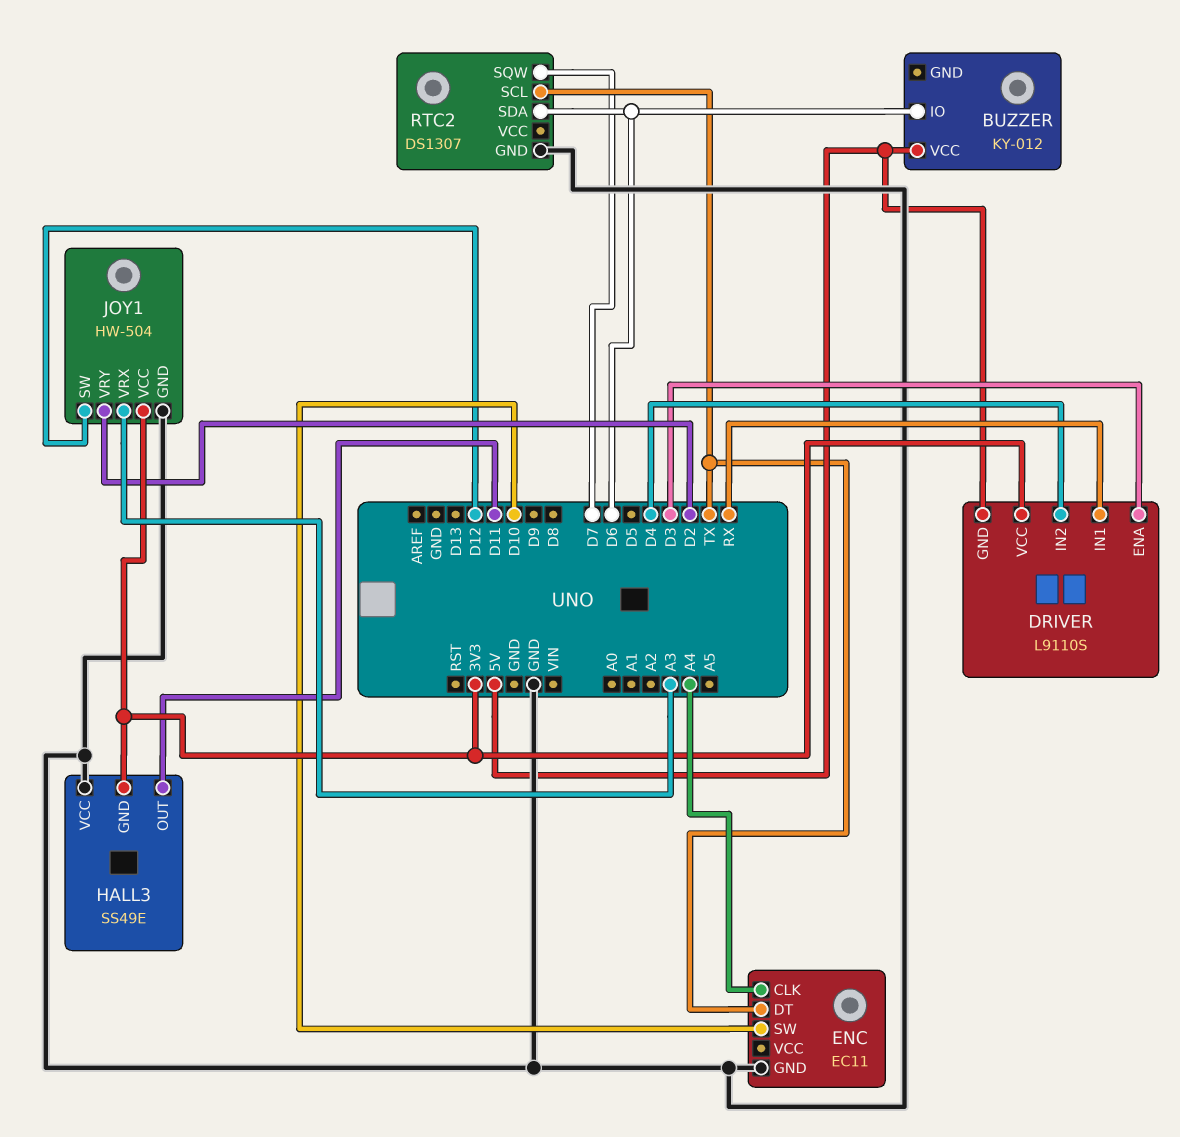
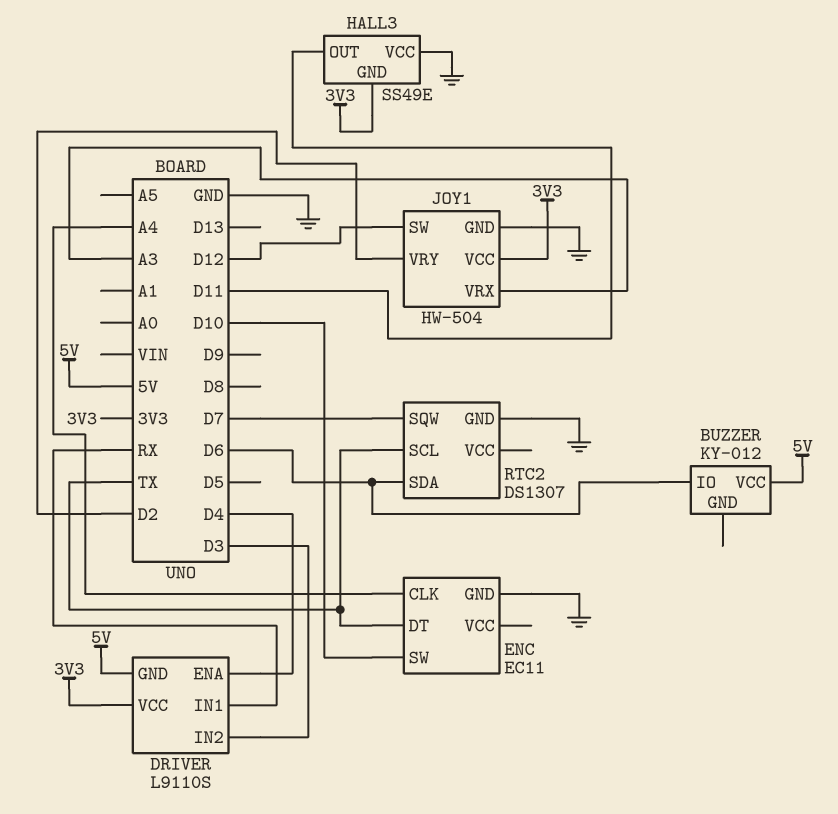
DRIVER pin ENA: D3 -> D4
DRIVER pin IN2: D4 -> D3

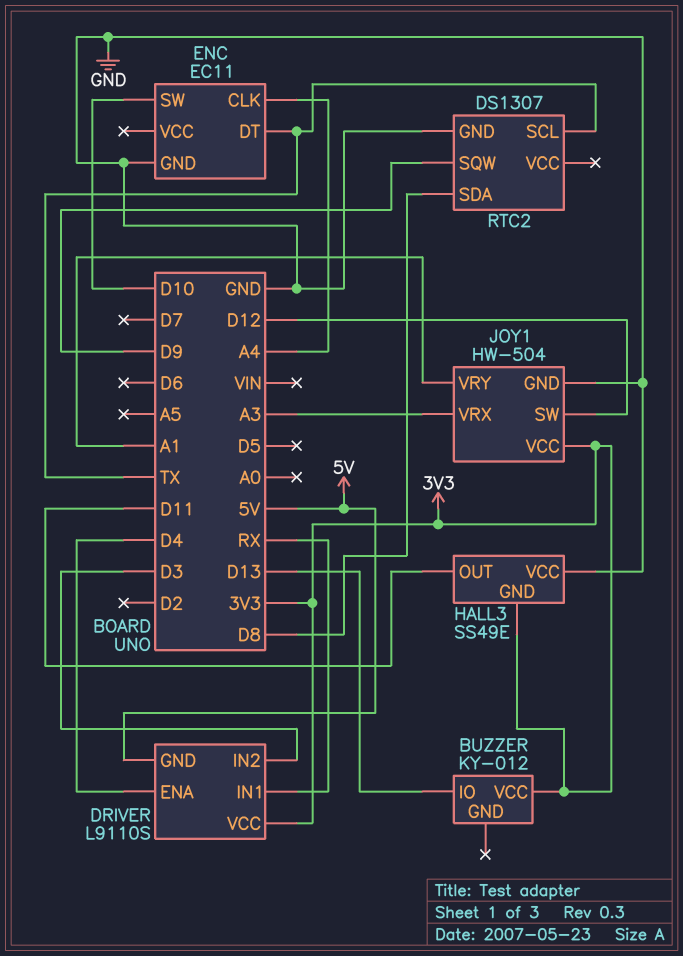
BUZZER pin IO: D6 -> D13
BUZZER pin VCC: 5V -> 3V3
JOY1 pin VRY: D2 -> A1
RTC2 pin SDA: D6 -> D8
RTC2 pin SQW: D7 -> D9

